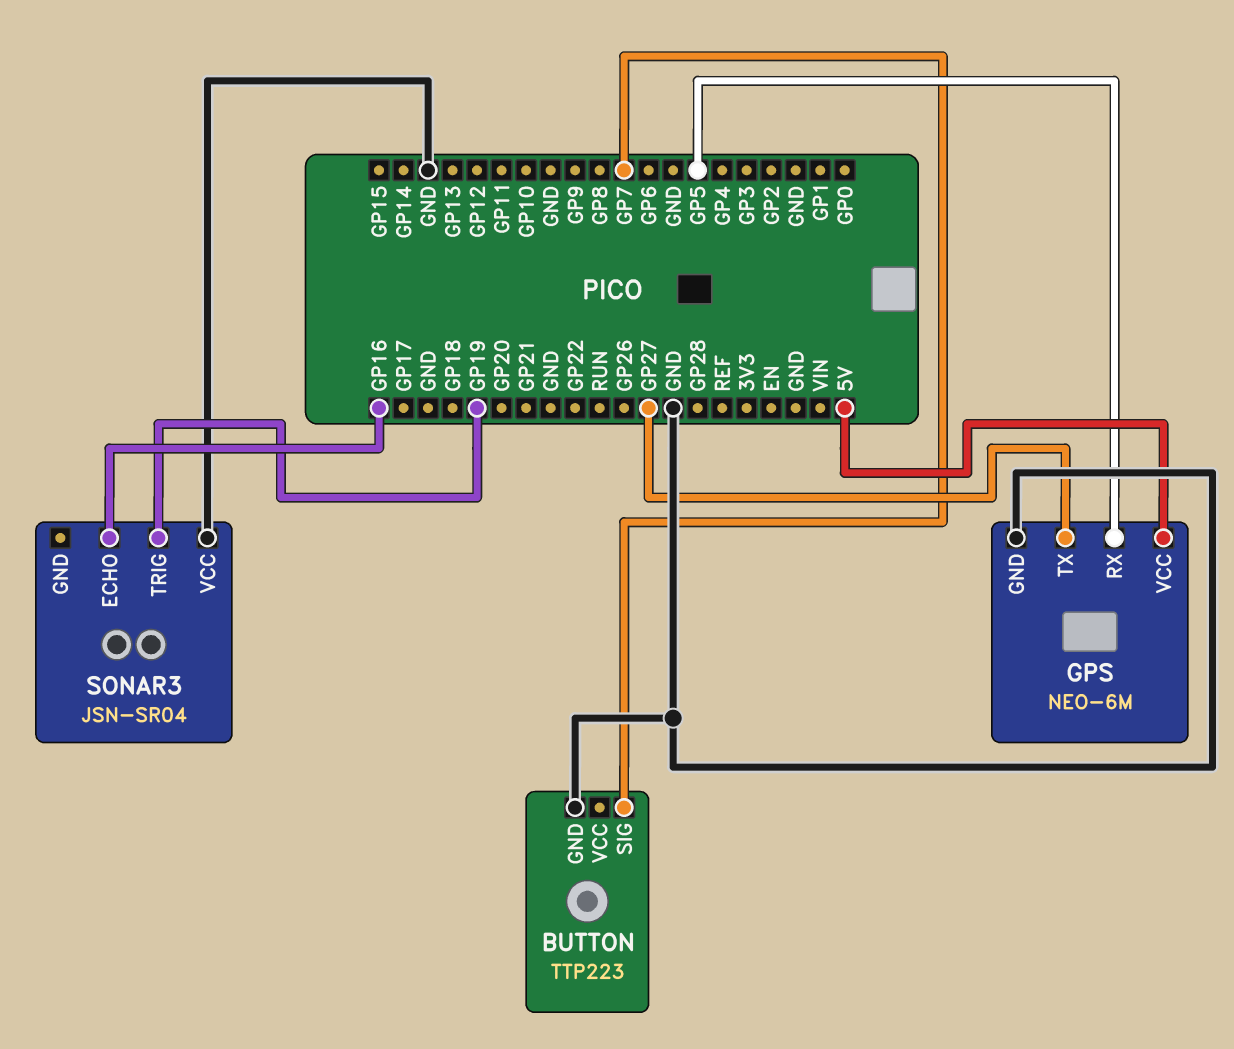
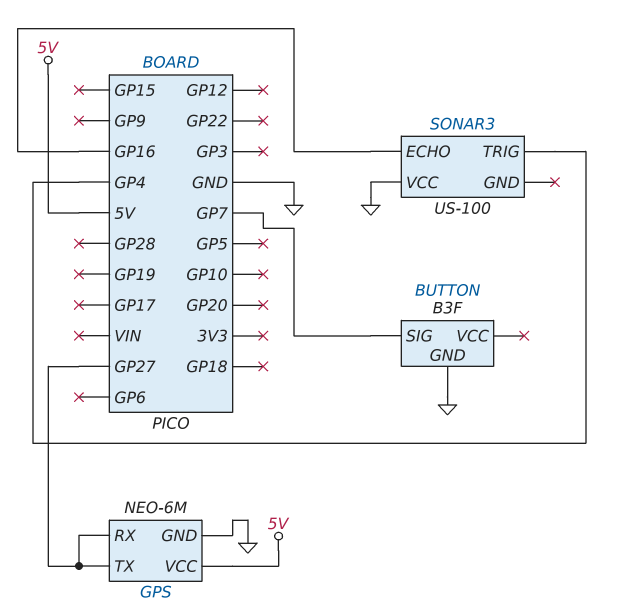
BUTTON: TTP223 -> B3F
GPS pin RX: GP5 -> GP27
SONAR3: JSN-SR04 -> US-100
SONAR3 pin TRIG: GP19 -> GP4

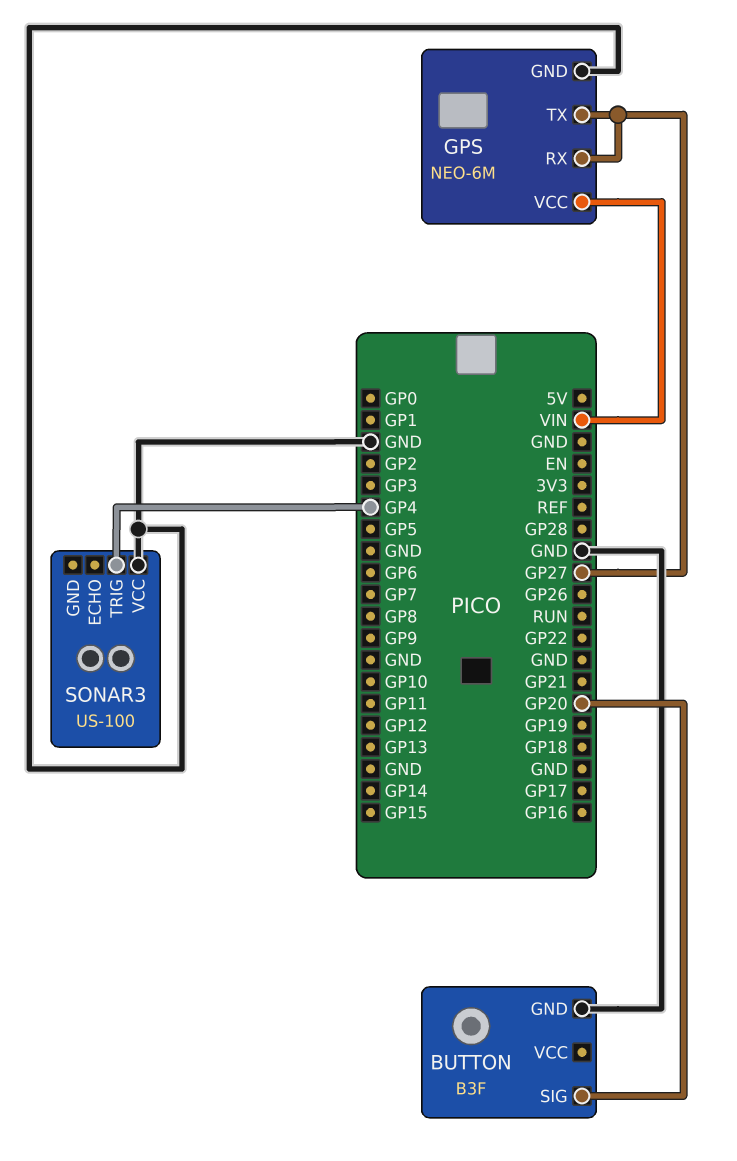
BUTTON pin SIG: GP7 -> GP20
GPS pin VCC: 5V -> VIN
SONAR3 pin ECHO: GP16 -> none

